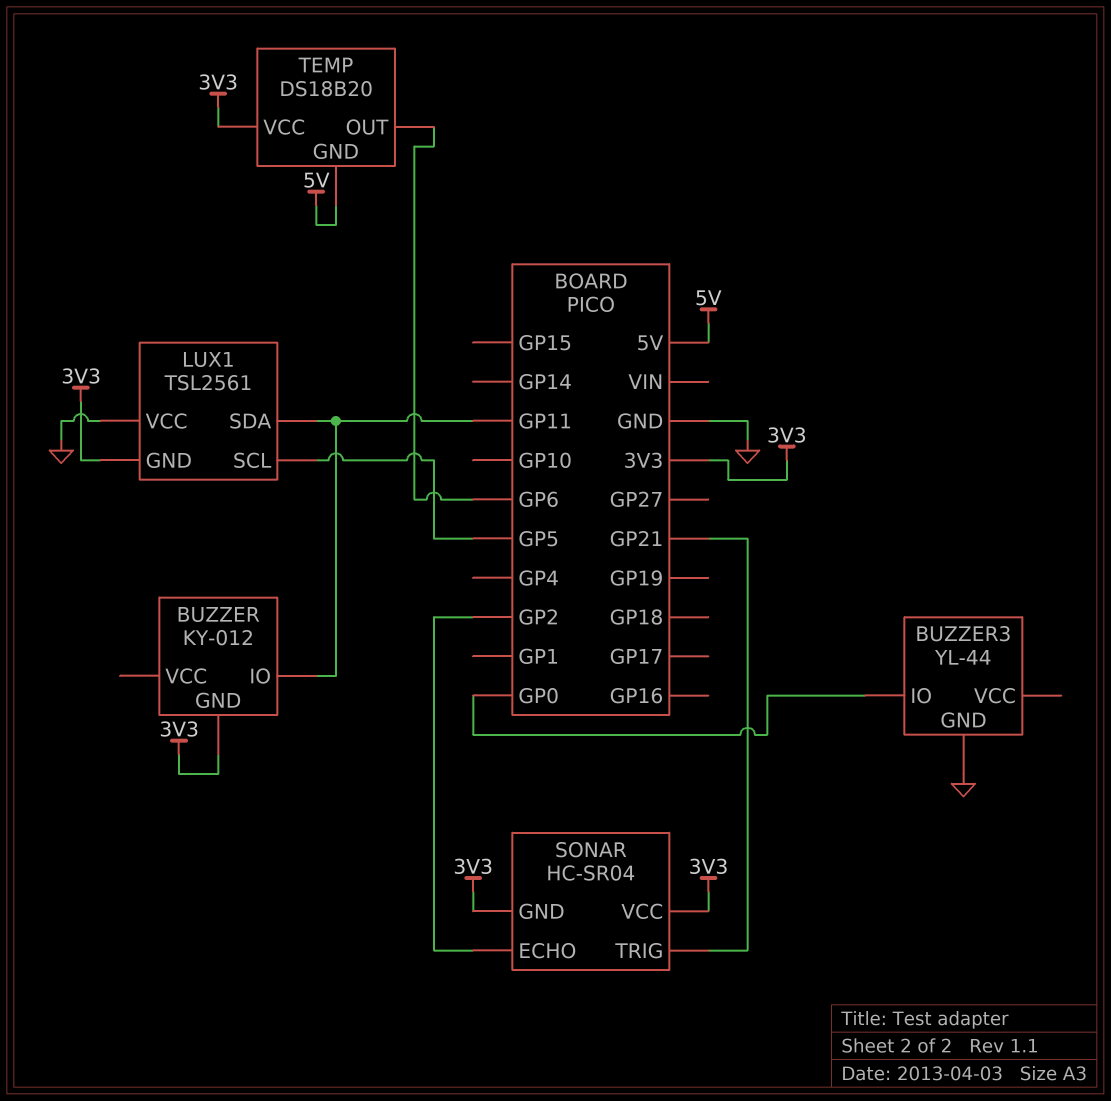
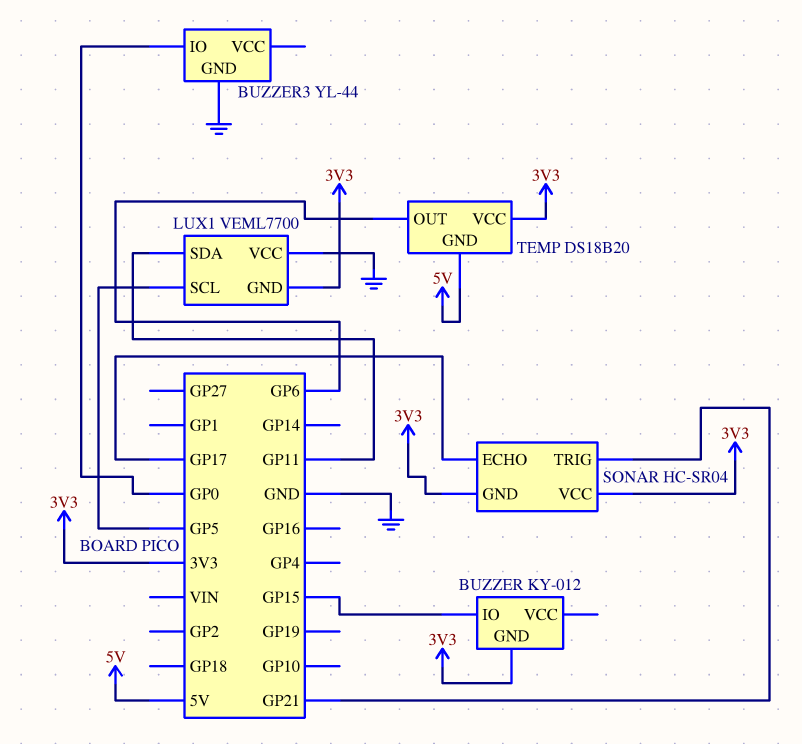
BUZZER pin IO: GP11 -> GP15
LUX1: TSL2561 -> VEML7700
SONAR pin ECHO: GP2 -> GP17

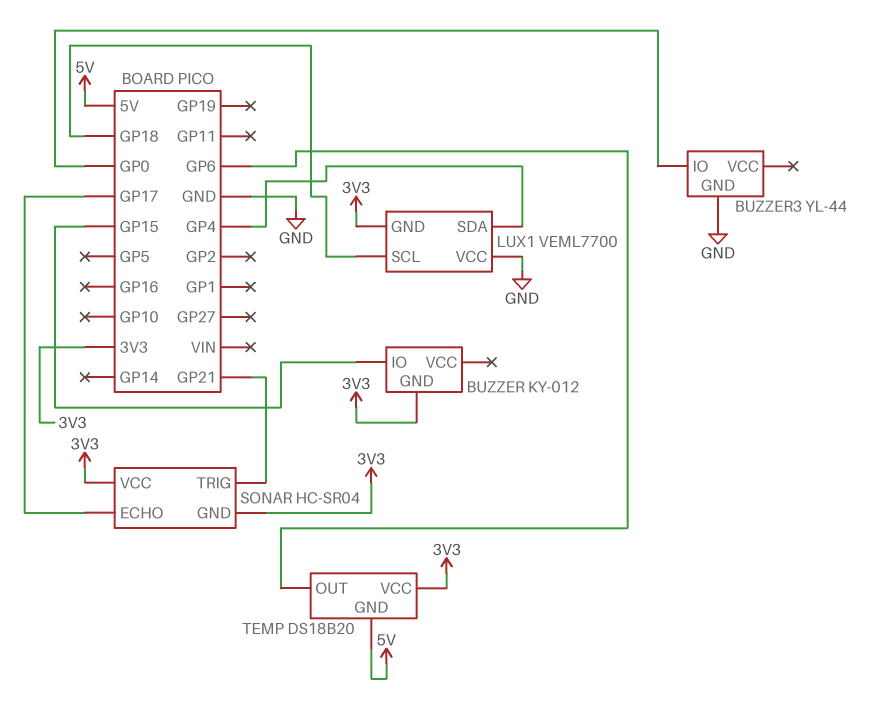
LUX1 pin SCL: GP5 -> GP18
LUX1 pin SDA: GP11 -> GP4

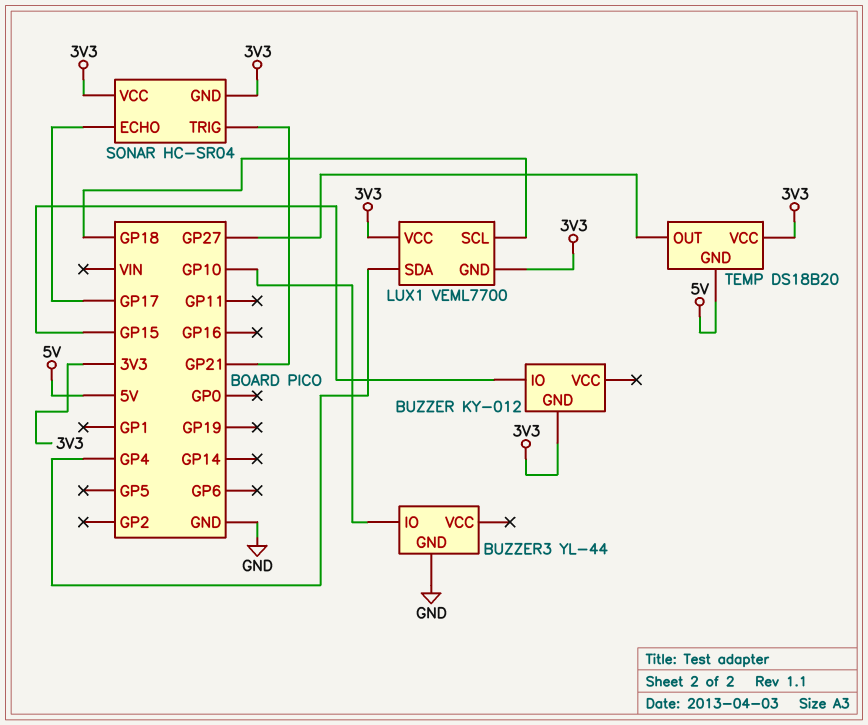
BUZZER3 pin IO: GP0 -> GP10
LUX1 pin VCC: GND -> 3V3
TEMP pin OUT: GP6 -> GP27

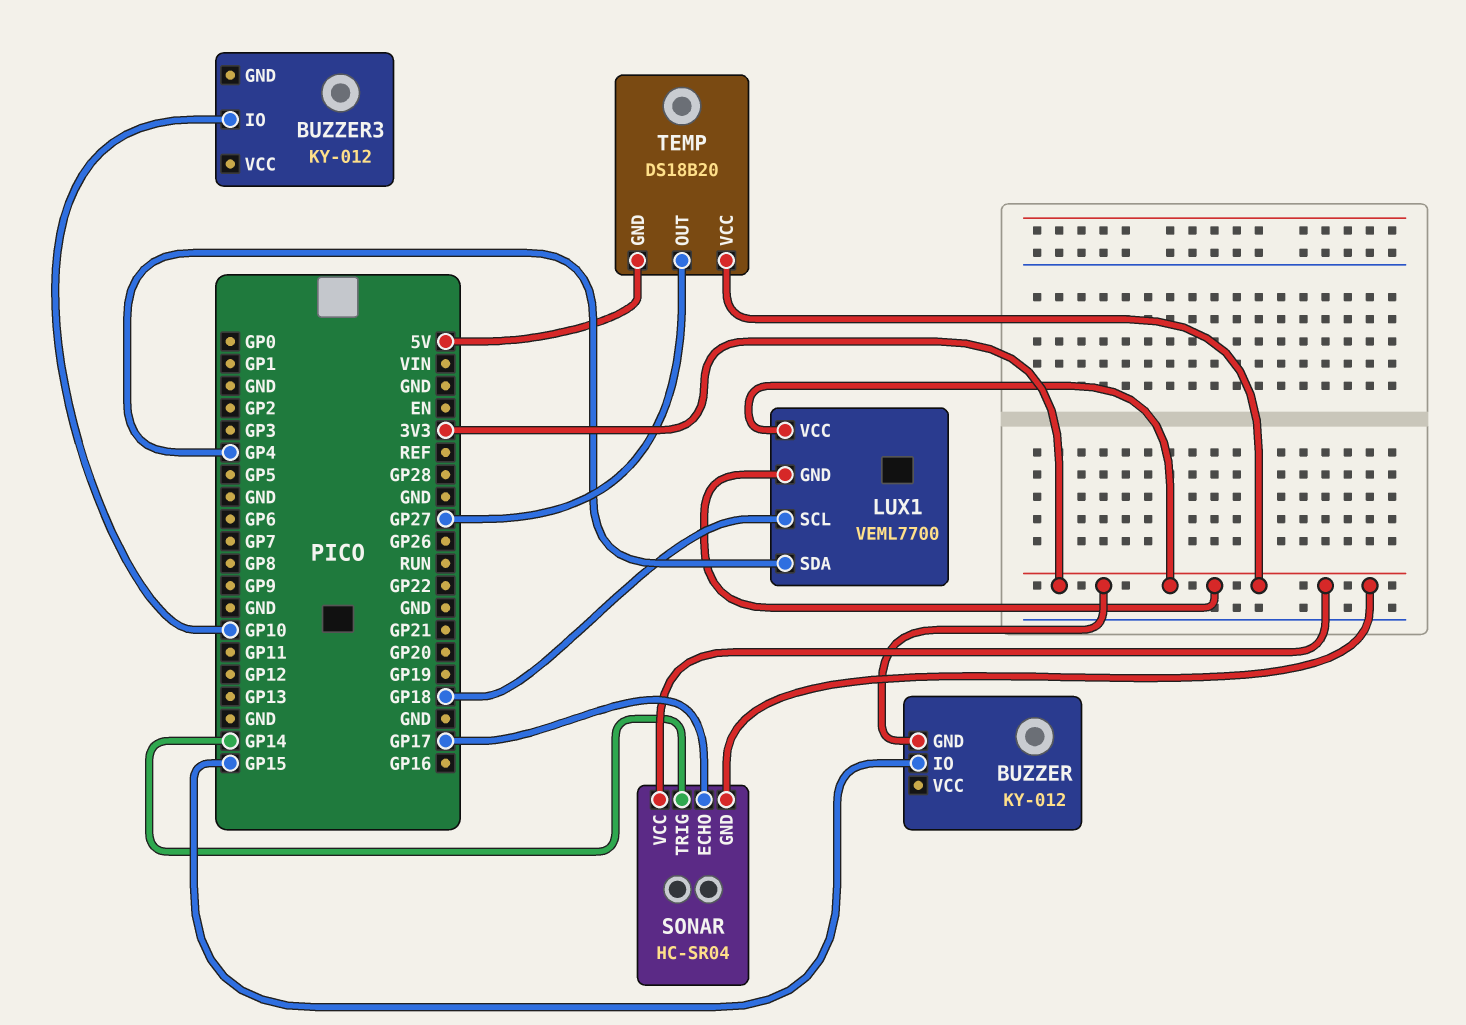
BUZZER3: YL-44 -> KY-012
BUZZER3 pin GND: GND -> none
SONAR pin TRIG: GP21 -> GP14

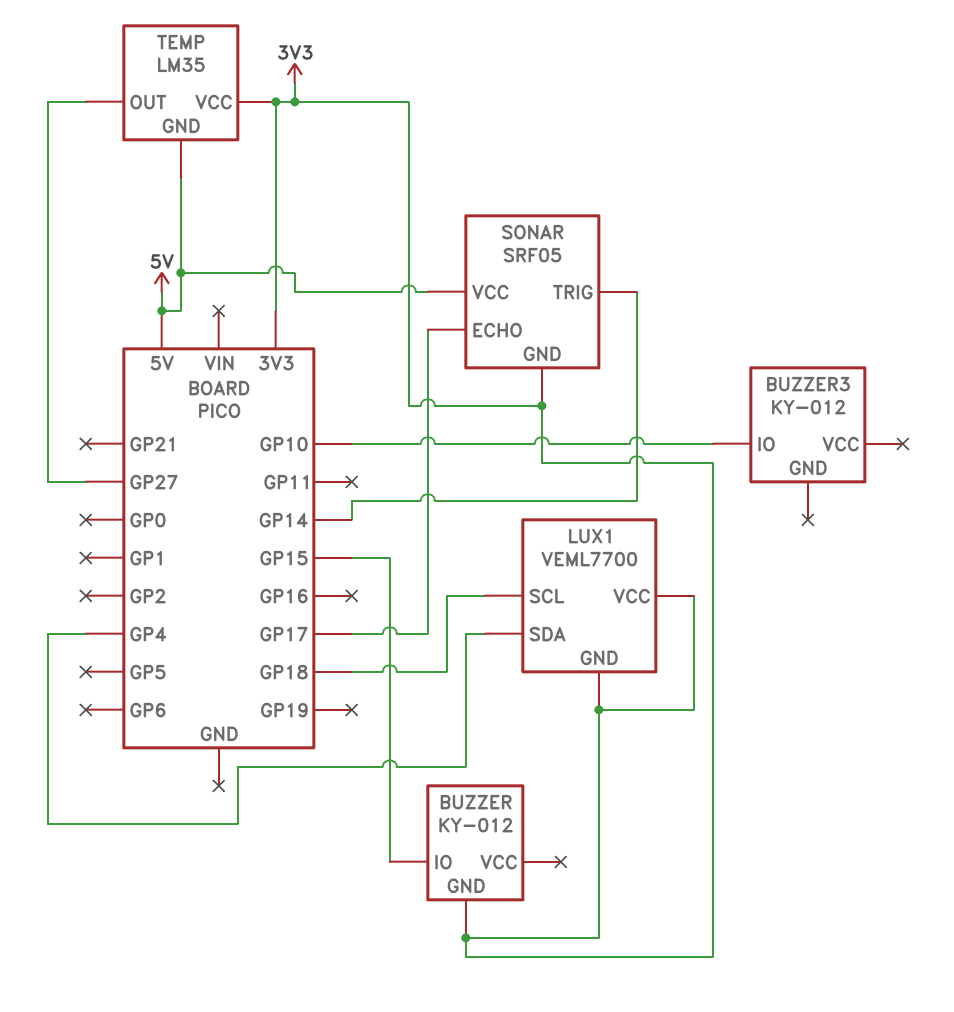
SONAR: HC-SR04 -> SRF05
SONAR pin VCC: 3V3 -> 5V
TEMP: DS18B20 -> LM35

